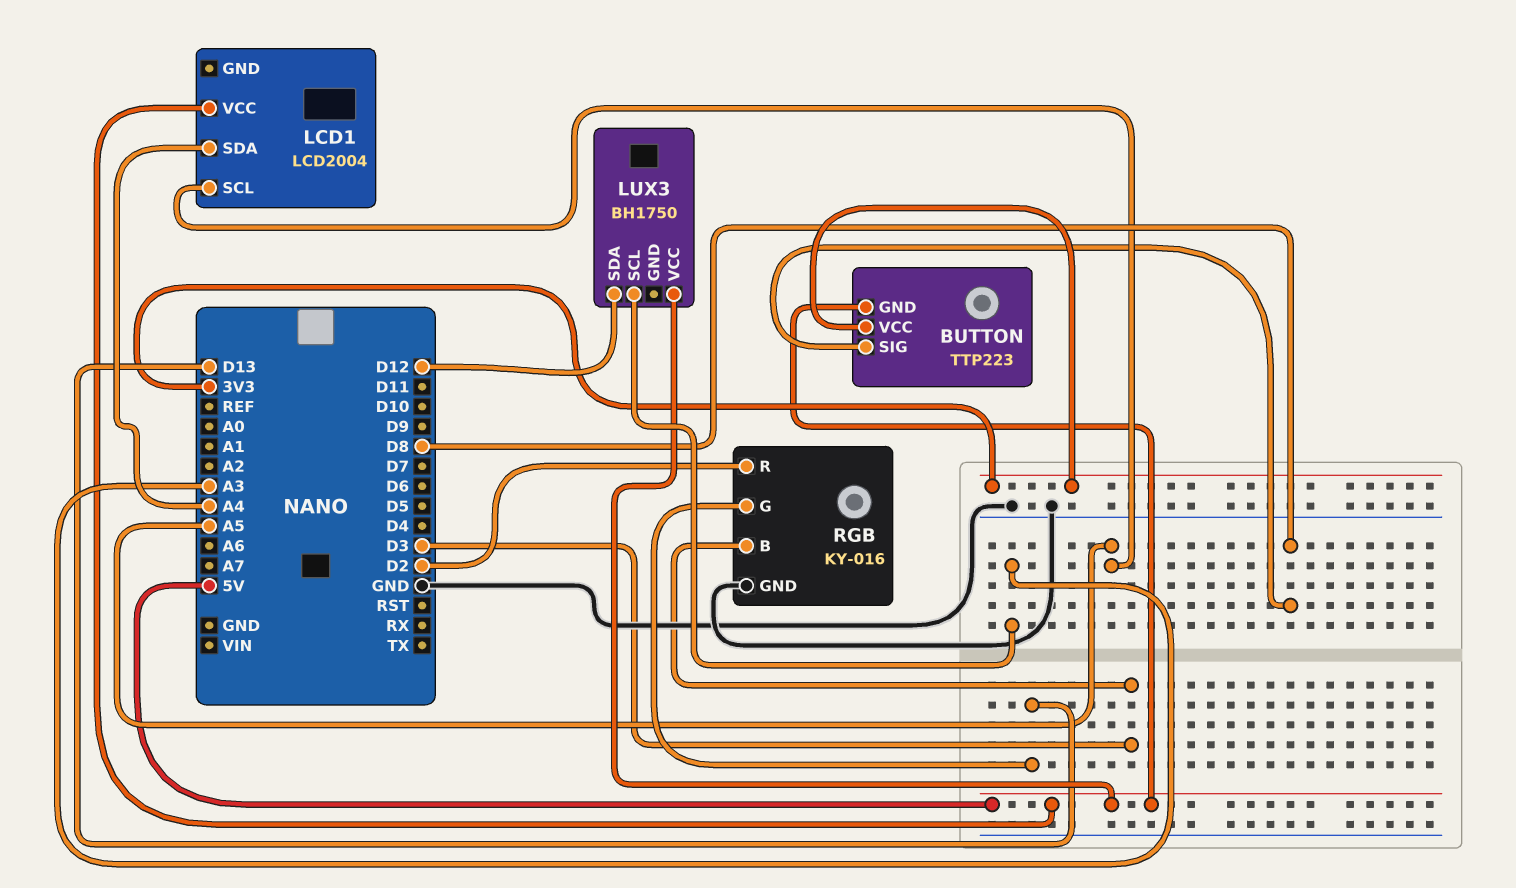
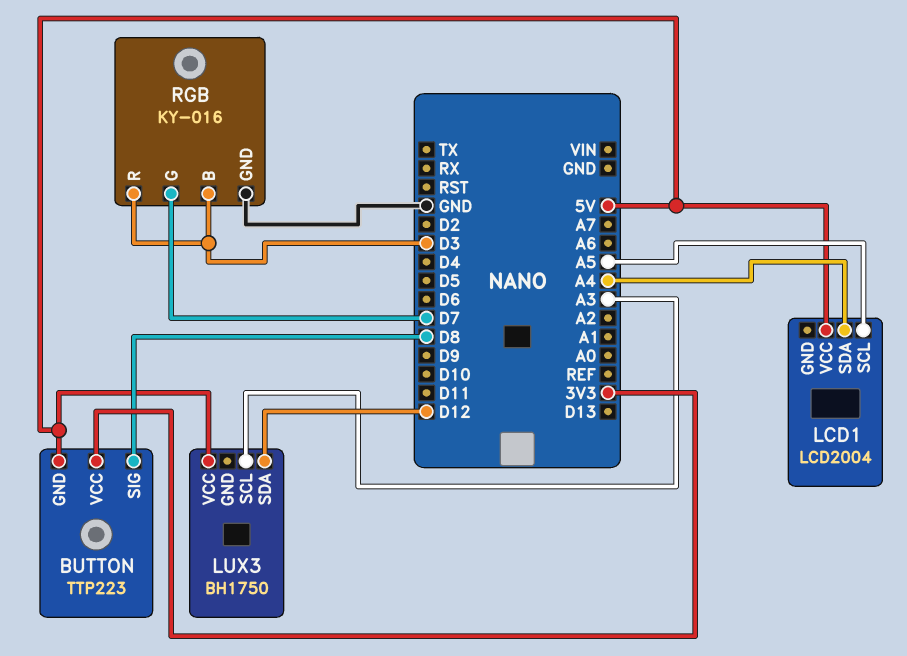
RGB pin G: D13 -> D7
RGB pin R: D2 -> D3

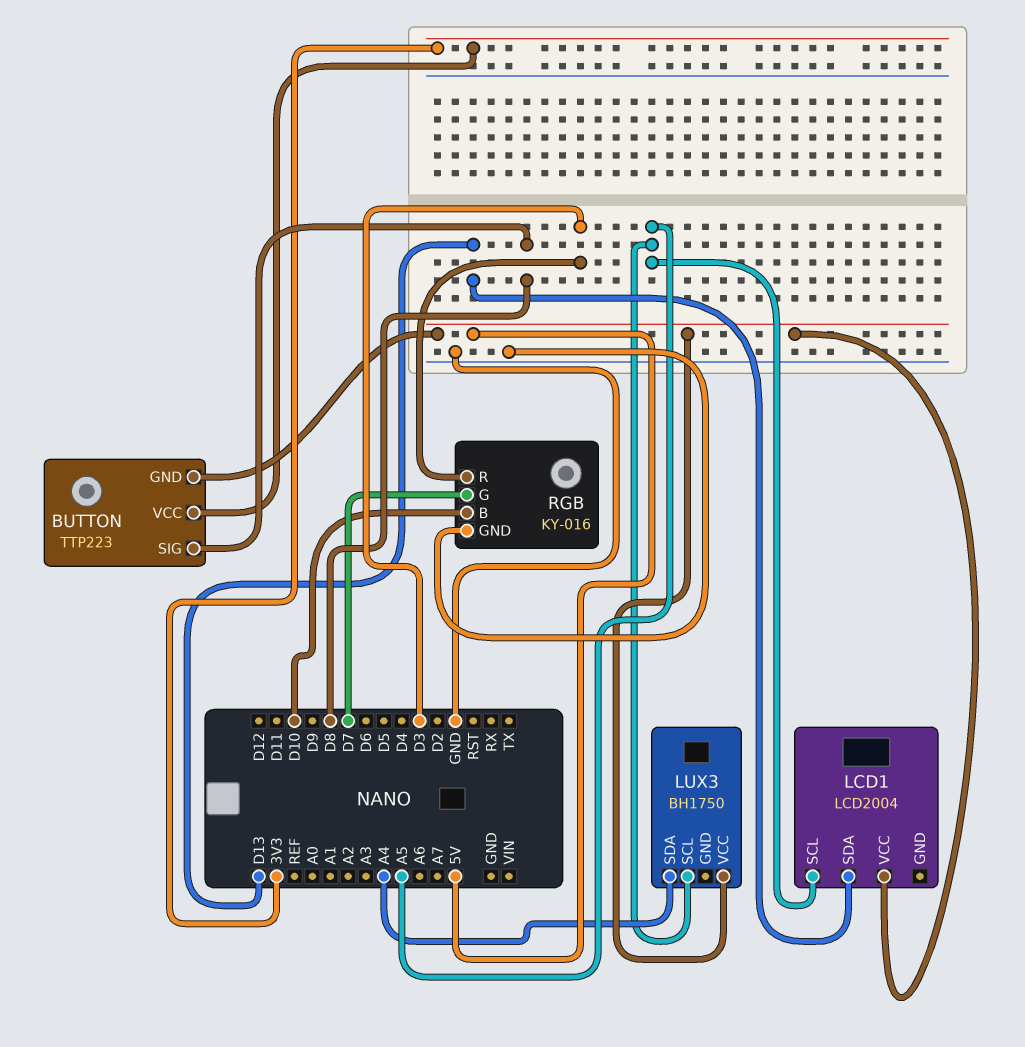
LCD1 pin SDA: A4 -> D13
LUX3 pin SCL: A3 -> A5
LUX3 pin SDA: D12 -> A4
RGB pin B: D3 -> D10

